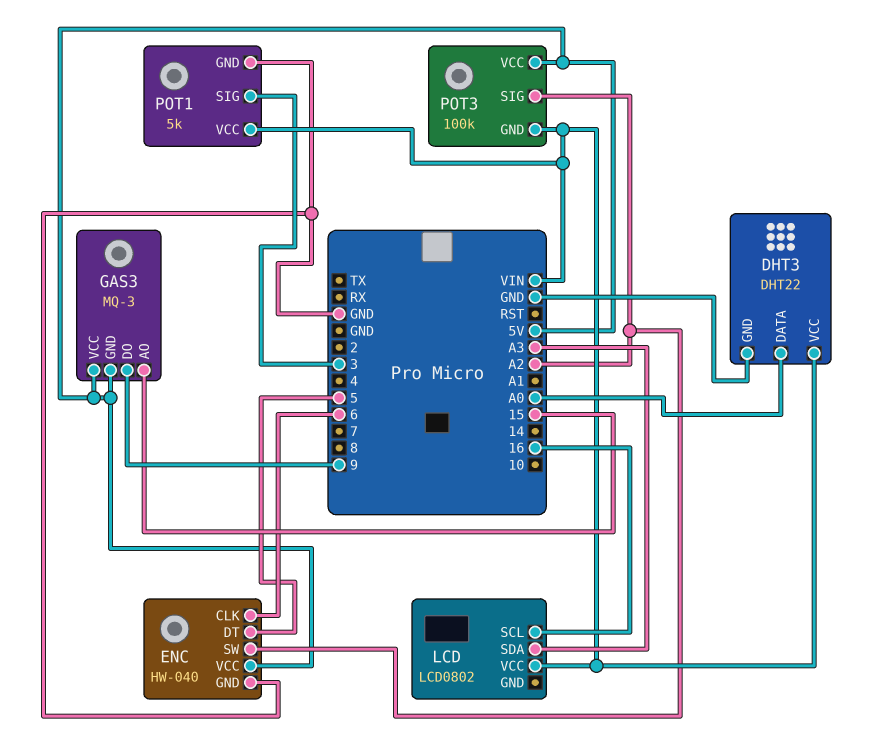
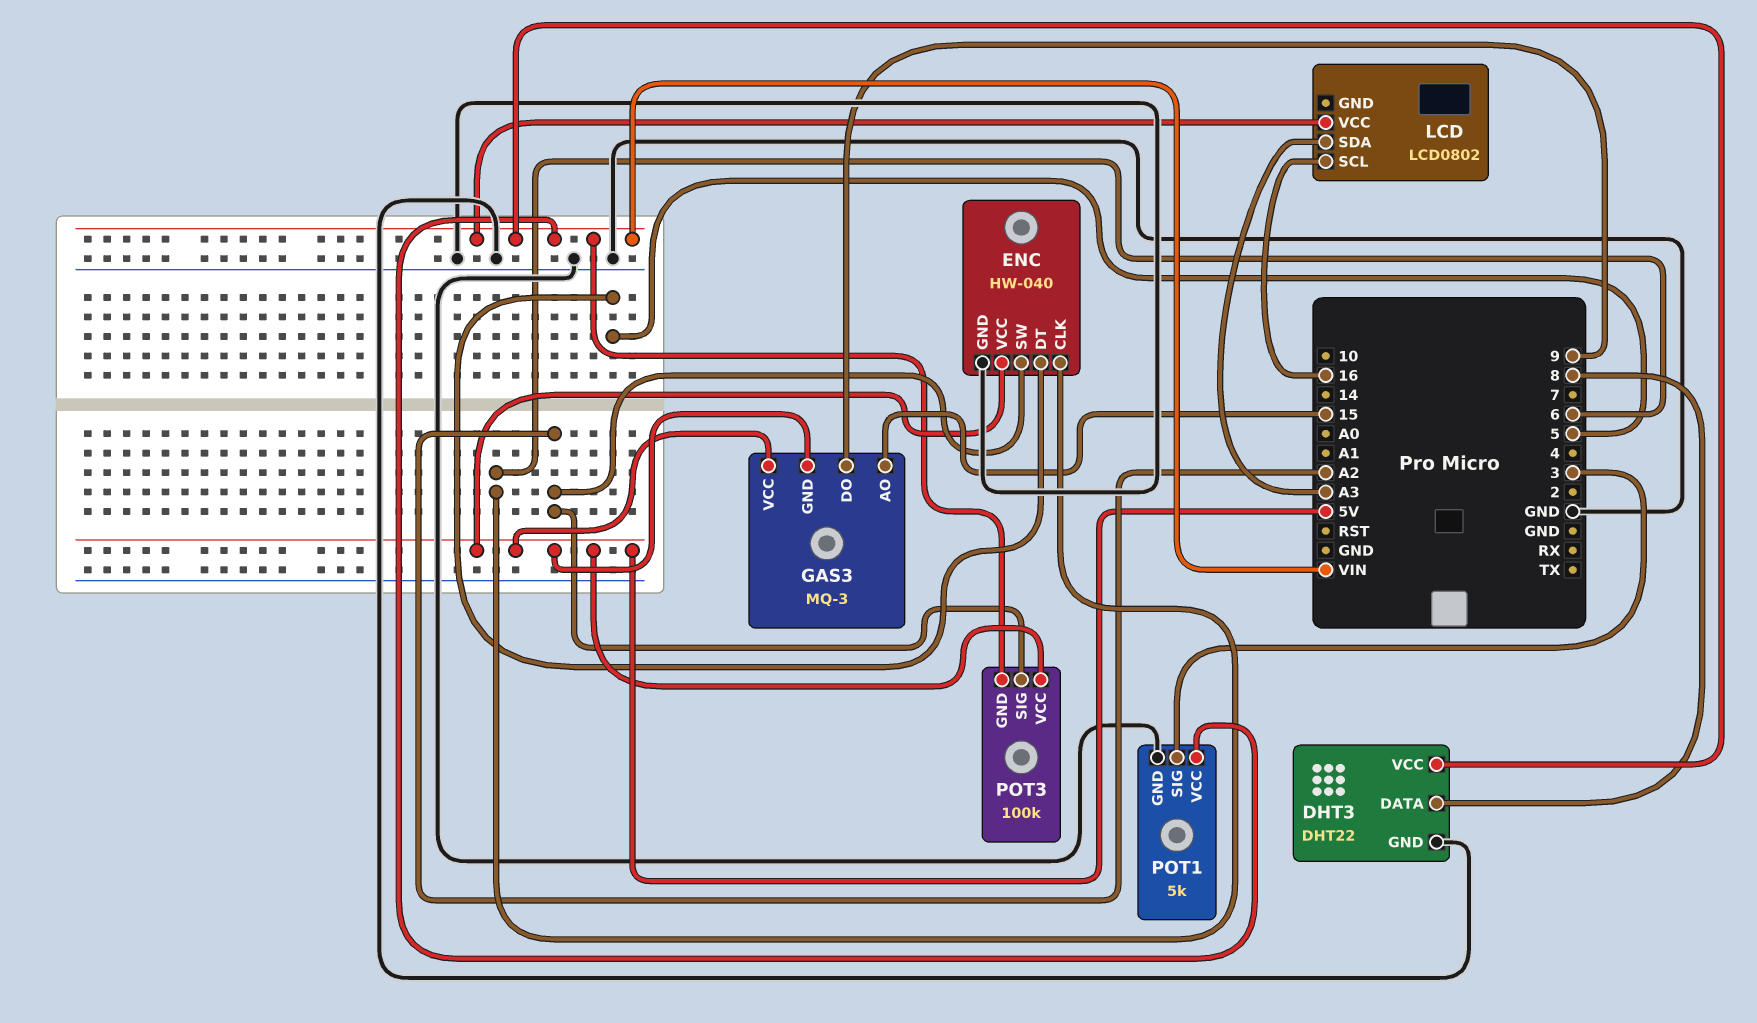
DHT3 pin DATA: A0 -> 8

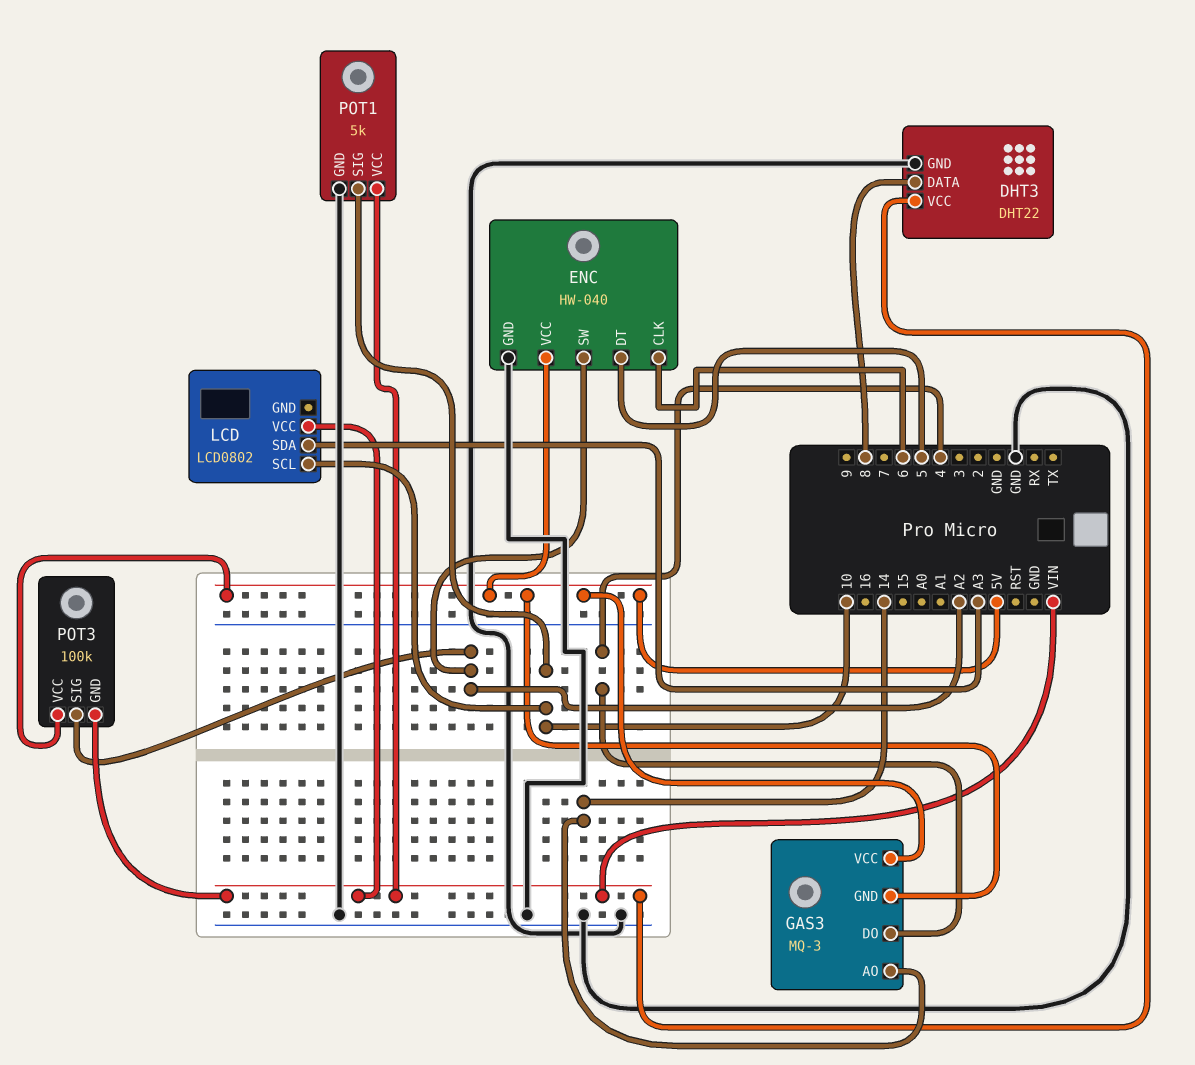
GAS3 pin AO: 15 -> 14
GAS3 pin DO: 9 -> 4
LCD pin SCL: 16 -> 10
POT1 pin SIG: 3 -> 10

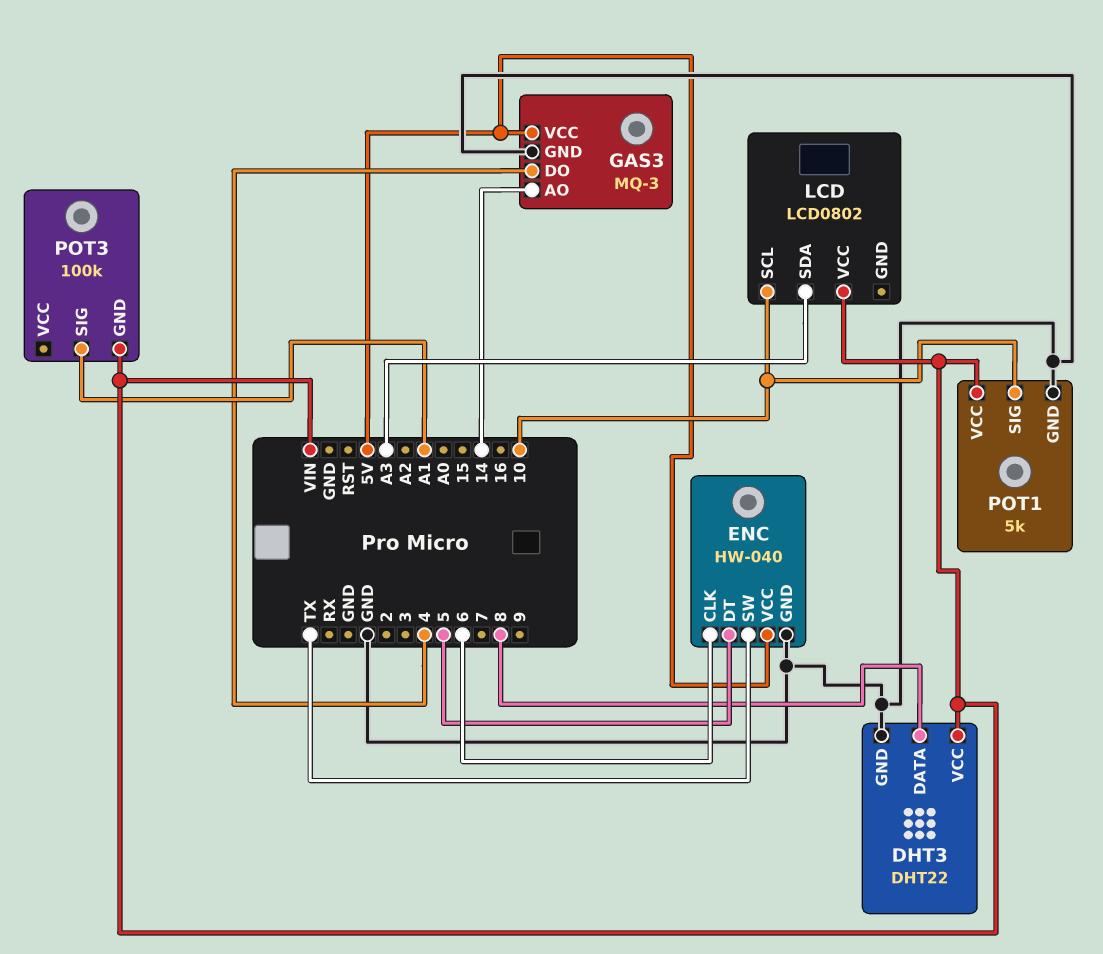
ENC pin SW: A2 -> TX
GAS3 pin GND: 5V -> GND
POT3 pin SIG: A2 -> A1
POT3 pin VCC: 5V -> none

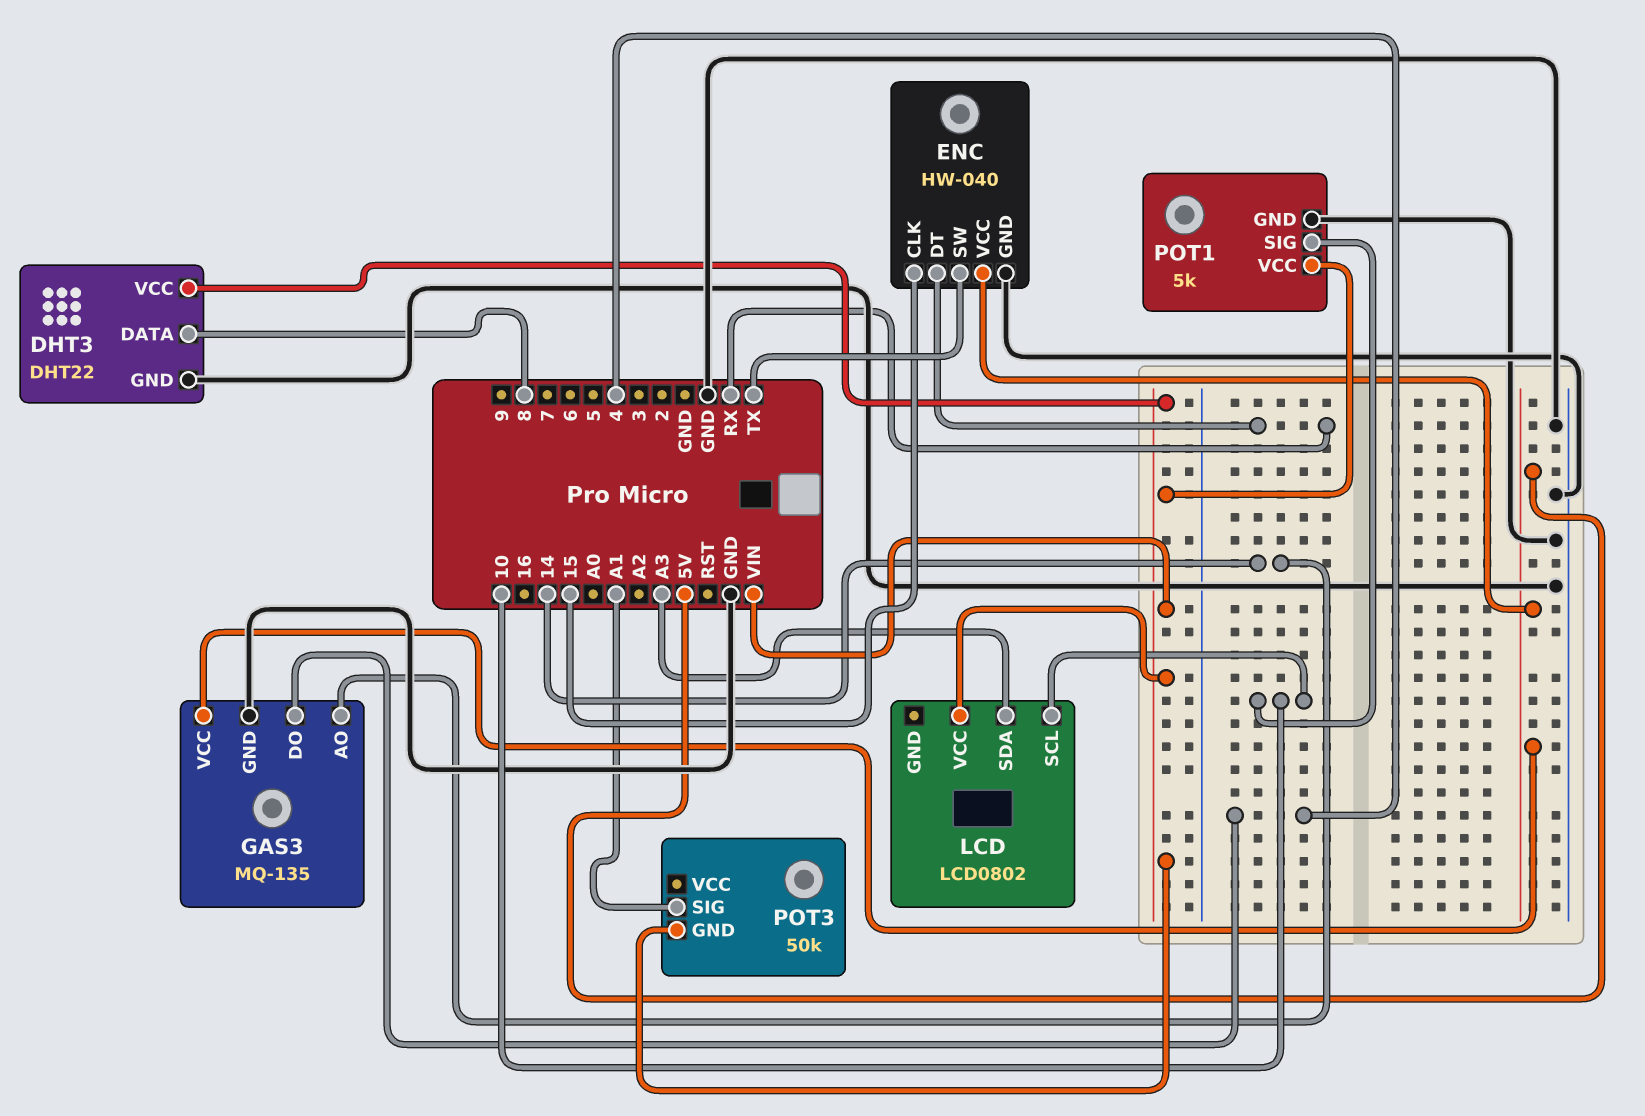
ENC pin CLK: 6 -> 15
ENC pin DT: 5 -> RX
GAS3: MQ-3 -> MQ-135
POT3: 100k -> 50k

